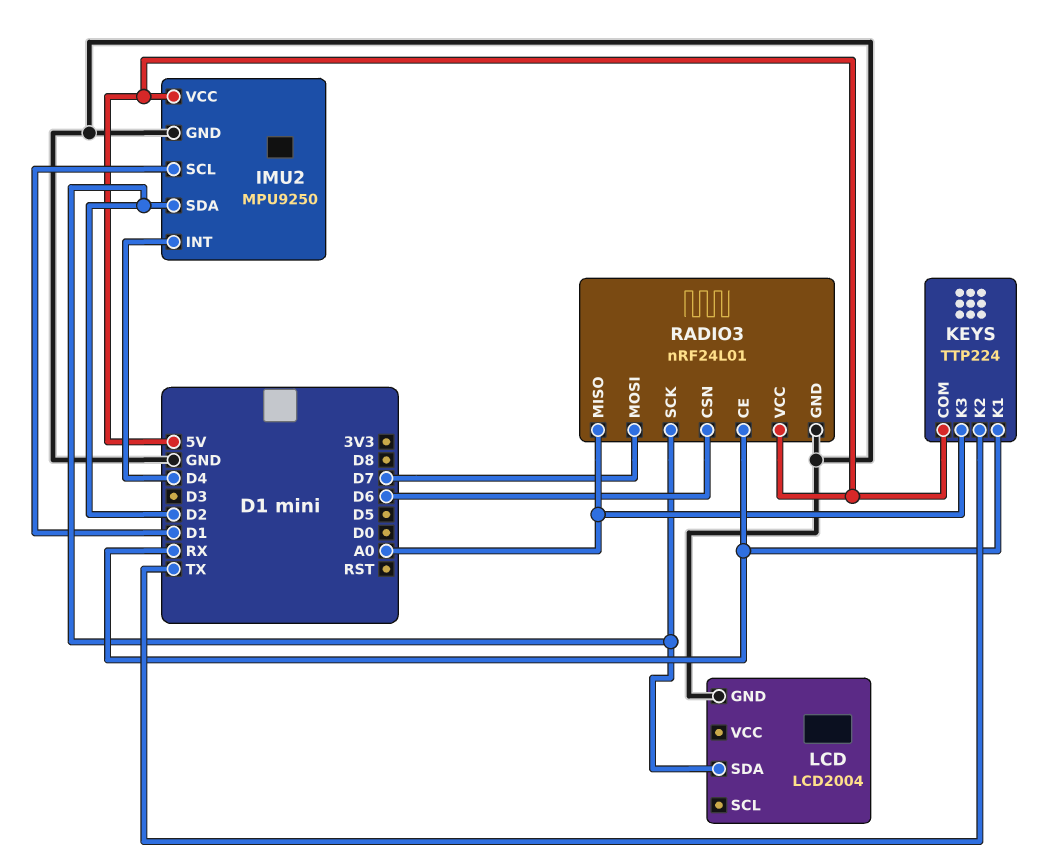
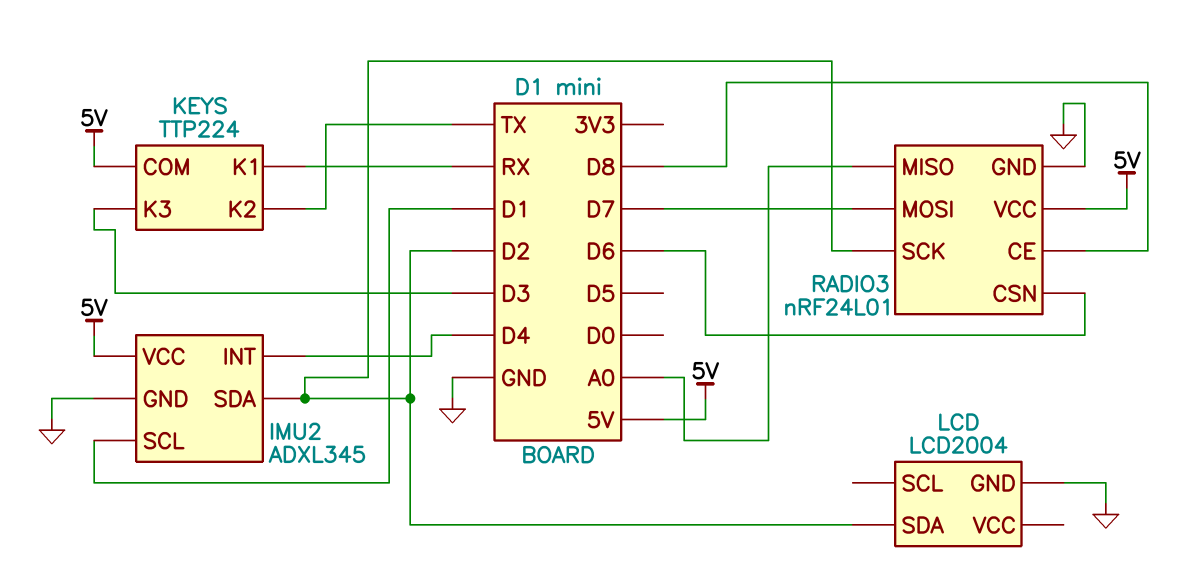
IMU2: MPU9250 -> ADXL345
KEYS pin K3: A0 -> D3
RADIO3 pin CE: RX -> D8

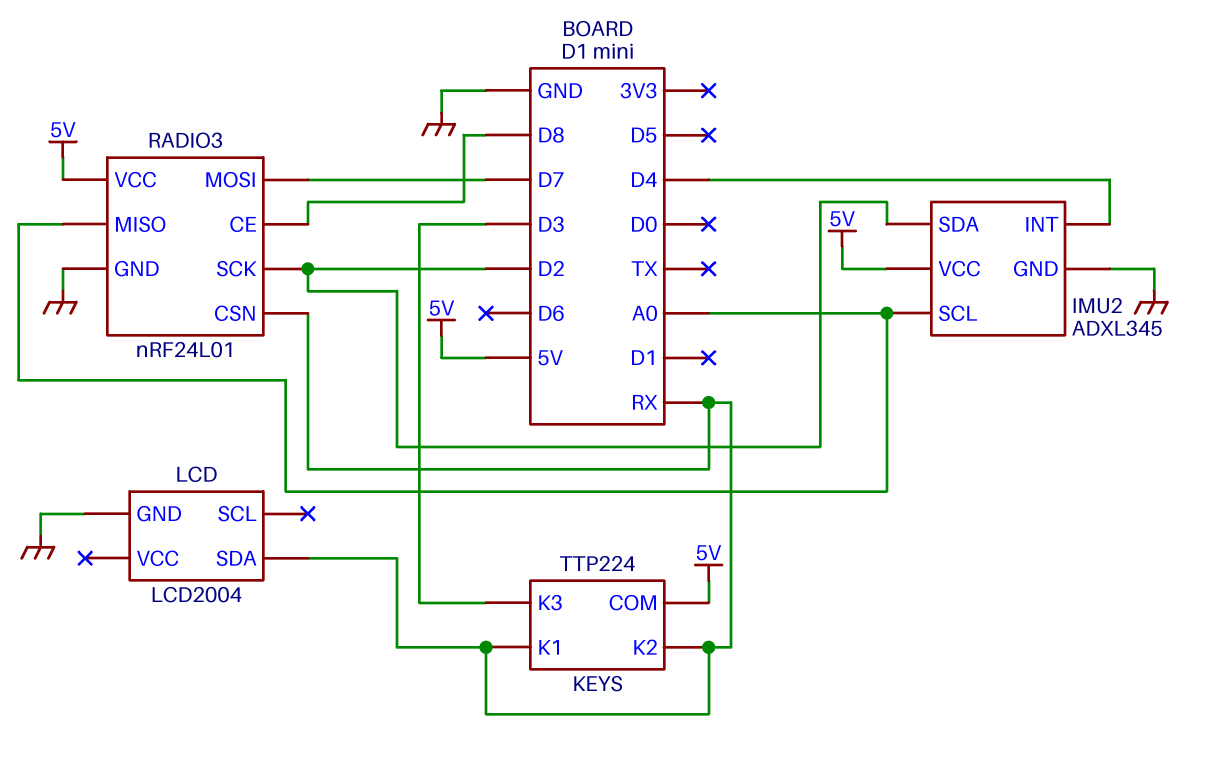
IMU2 pin SCL: D1 -> A0
KEYS pin K2: TX -> RX
LCD pin SDA: D2 -> RX
RADIO3 pin CSN: D6 -> RX

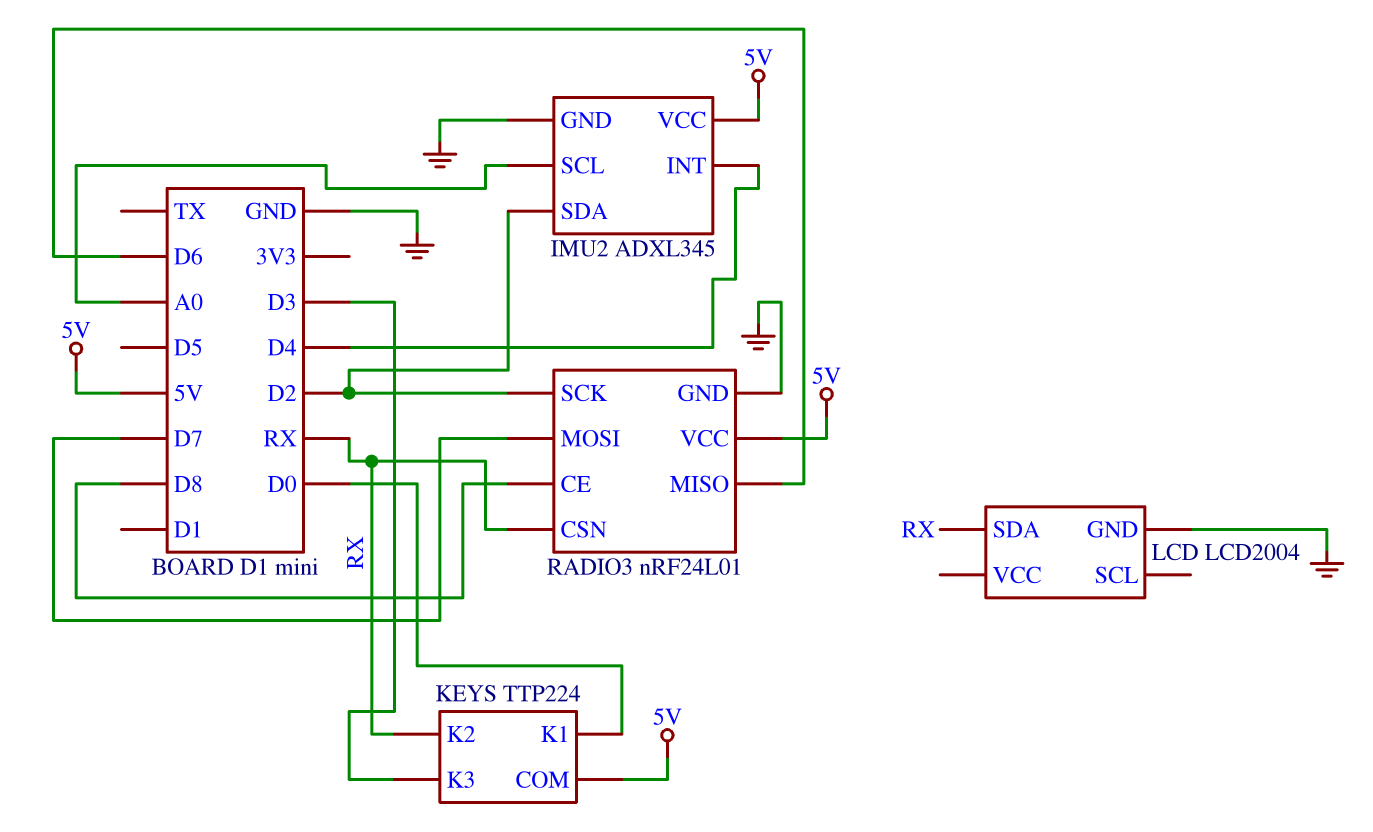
KEYS pin K1: RX -> D0
RADIO3 pin MISO: A0 -> D6

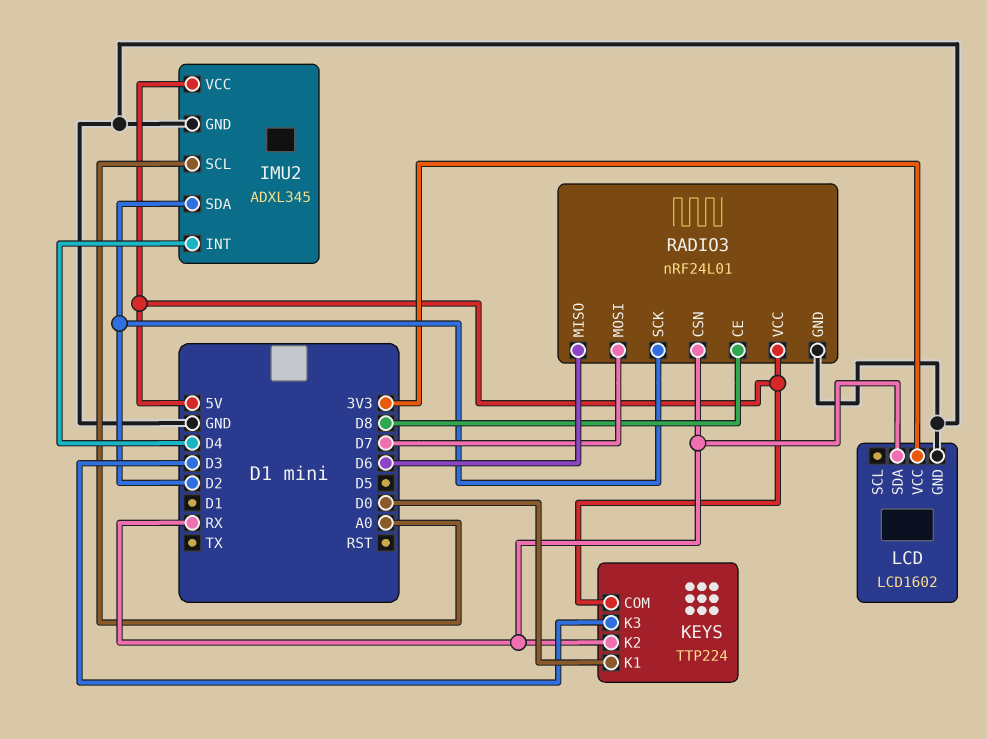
LCD: LCD2004 -> LCD1602
LCD pin VCC: none -> 3V3

